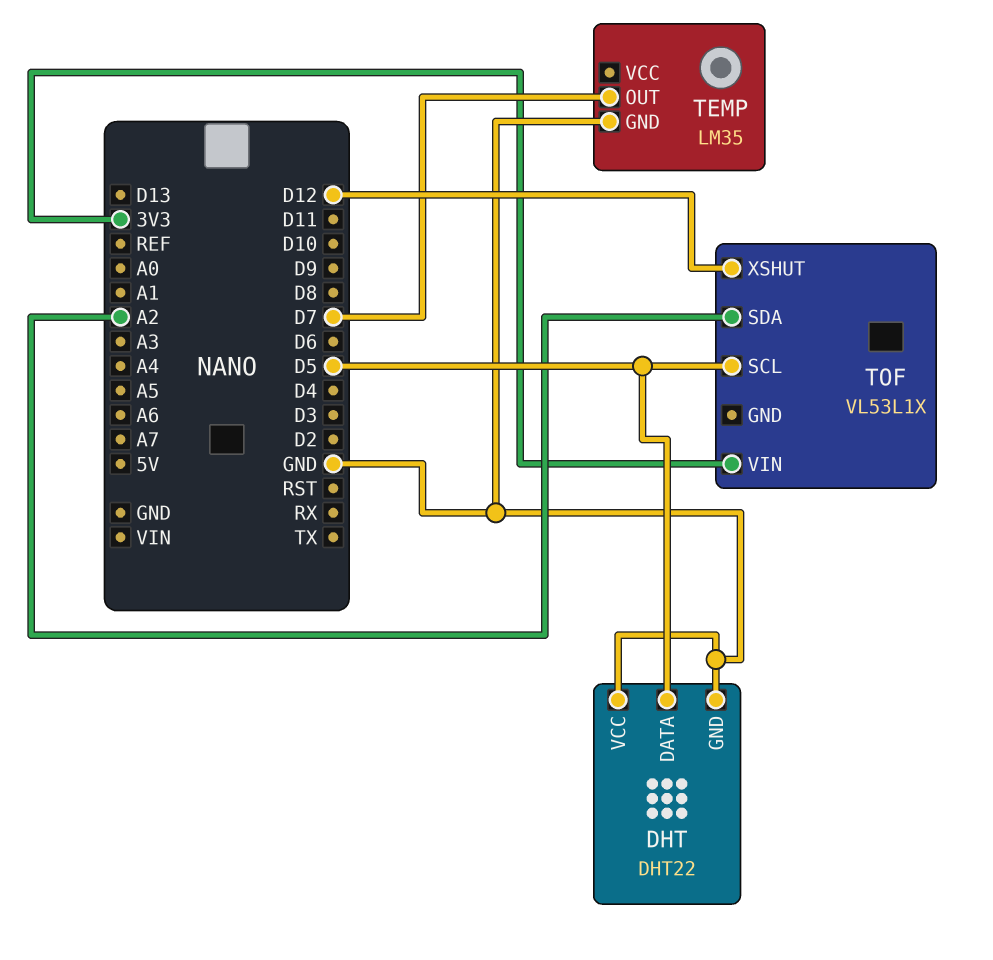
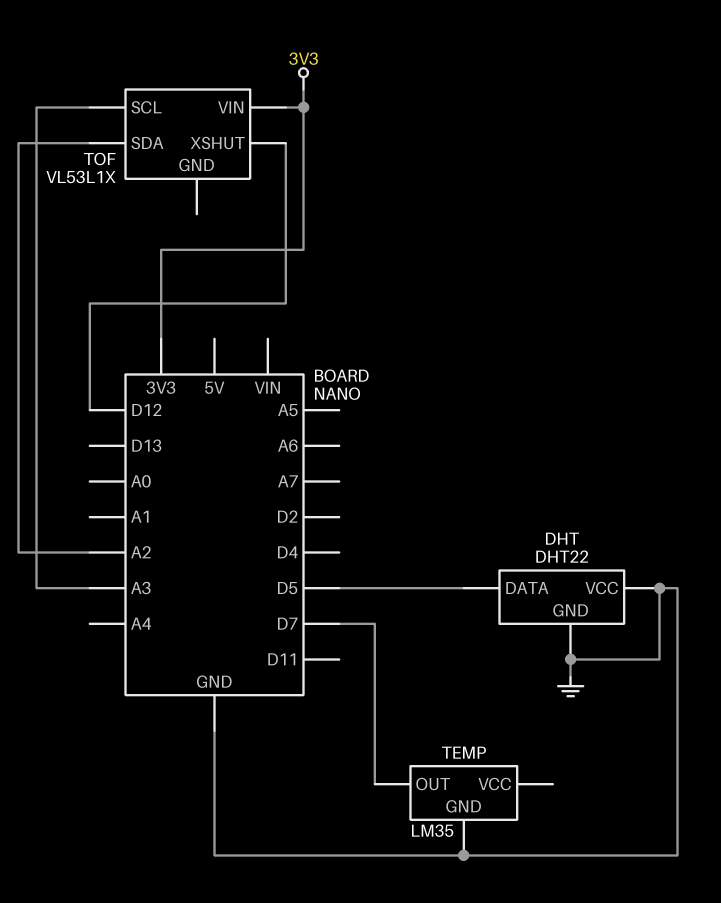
TOF pin SCL: D5 -> A3

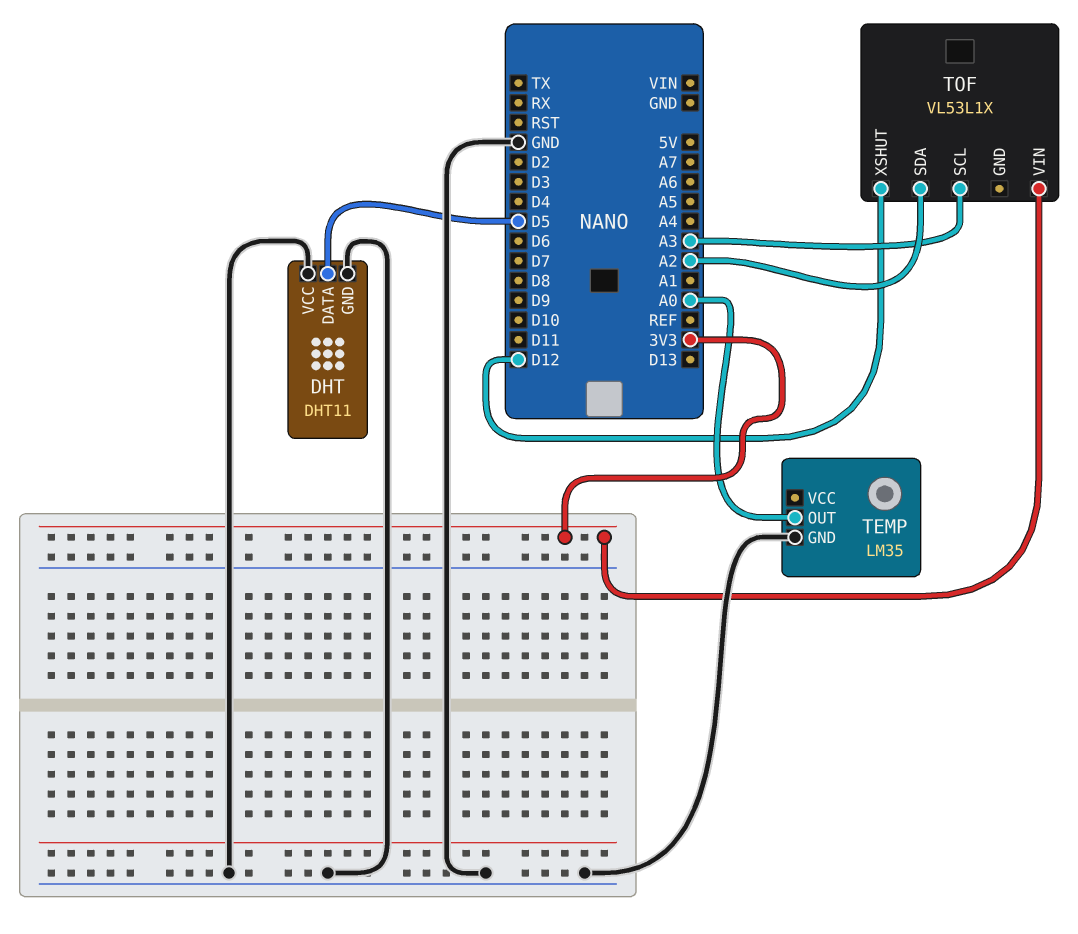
DHT: DHT22 -> DHT11
TEMP pin OUT: D7 -> A0

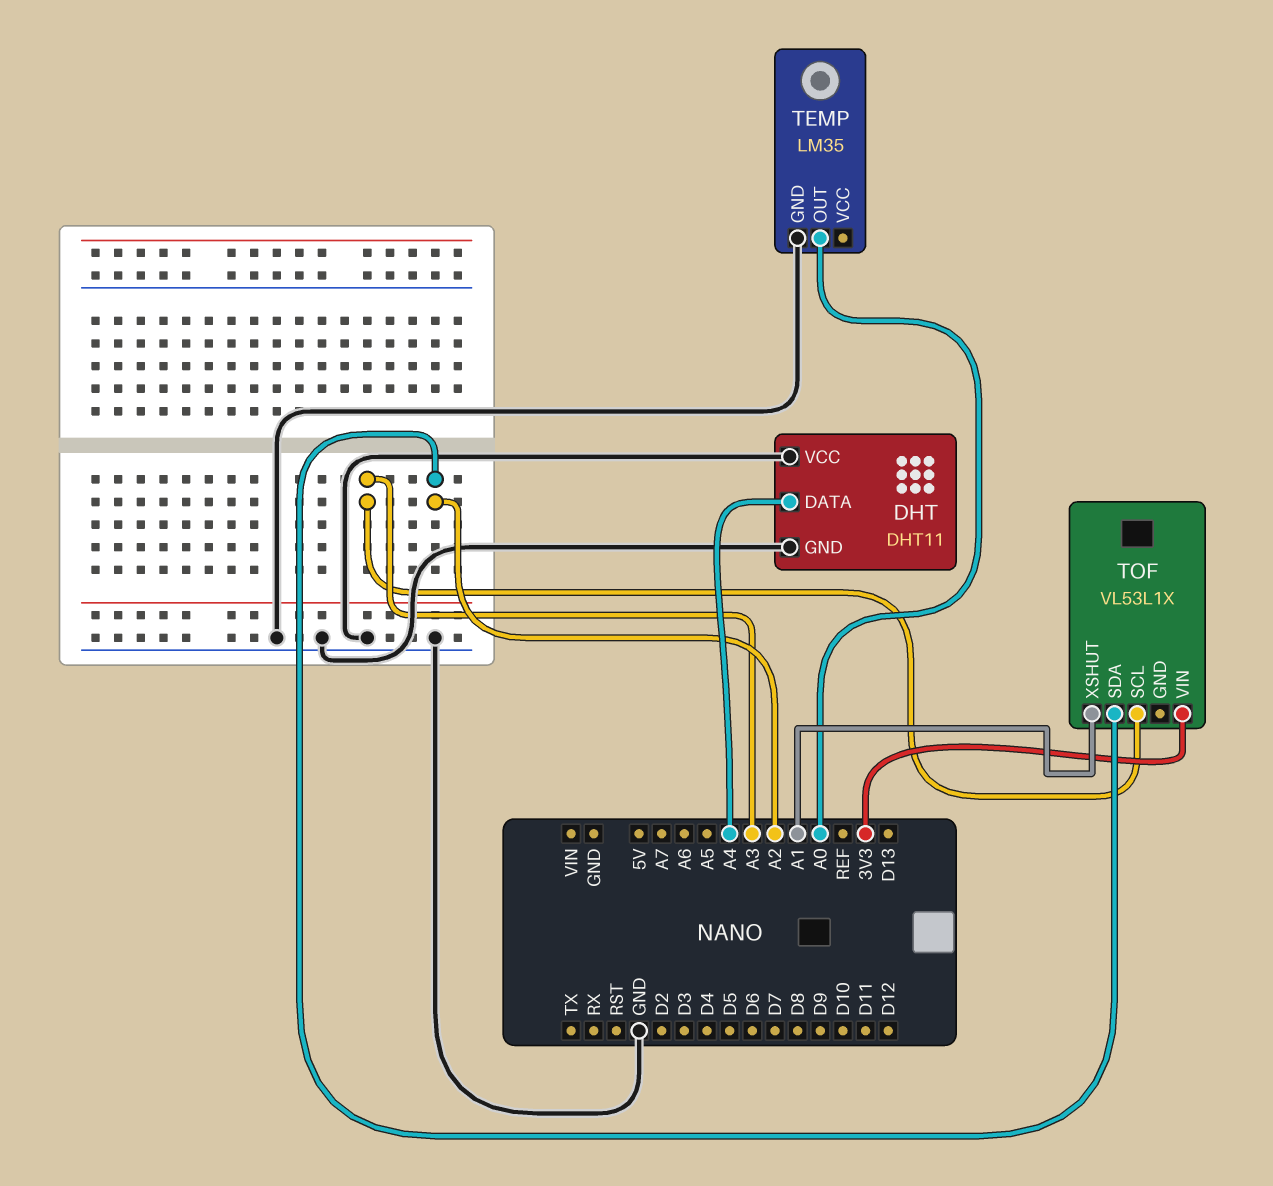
DHT pin DATA: D5 -> A4
TOF pin XSHUT: D12 -> A1

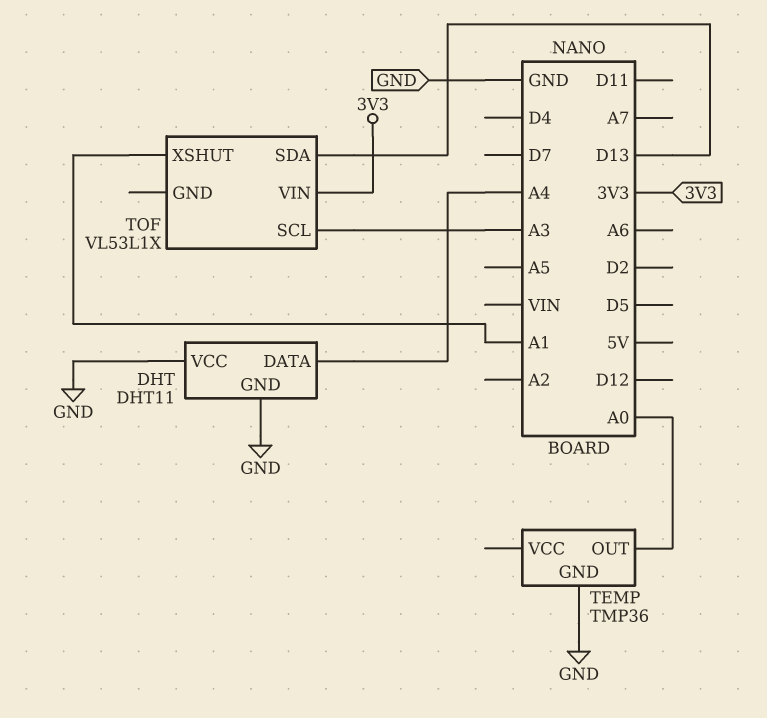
TEMP: LM35 -> TMP36
TOF pin SDA: A2 -> D13

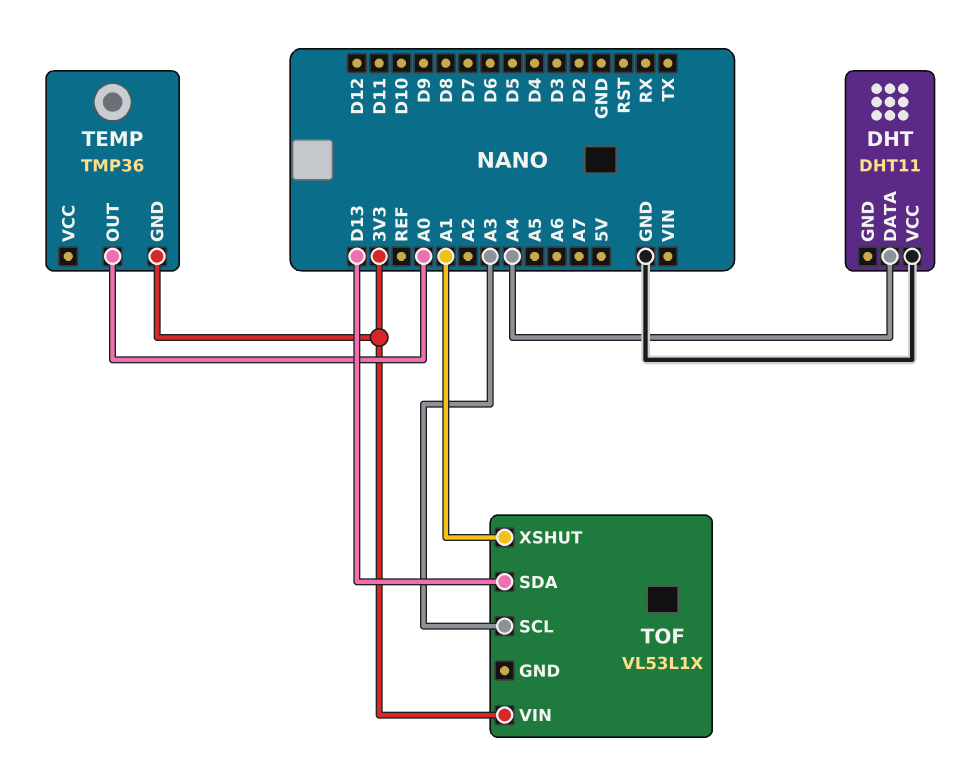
DHT pin GND: GND -> none
TEMP pin GND: GND -> 3V3

